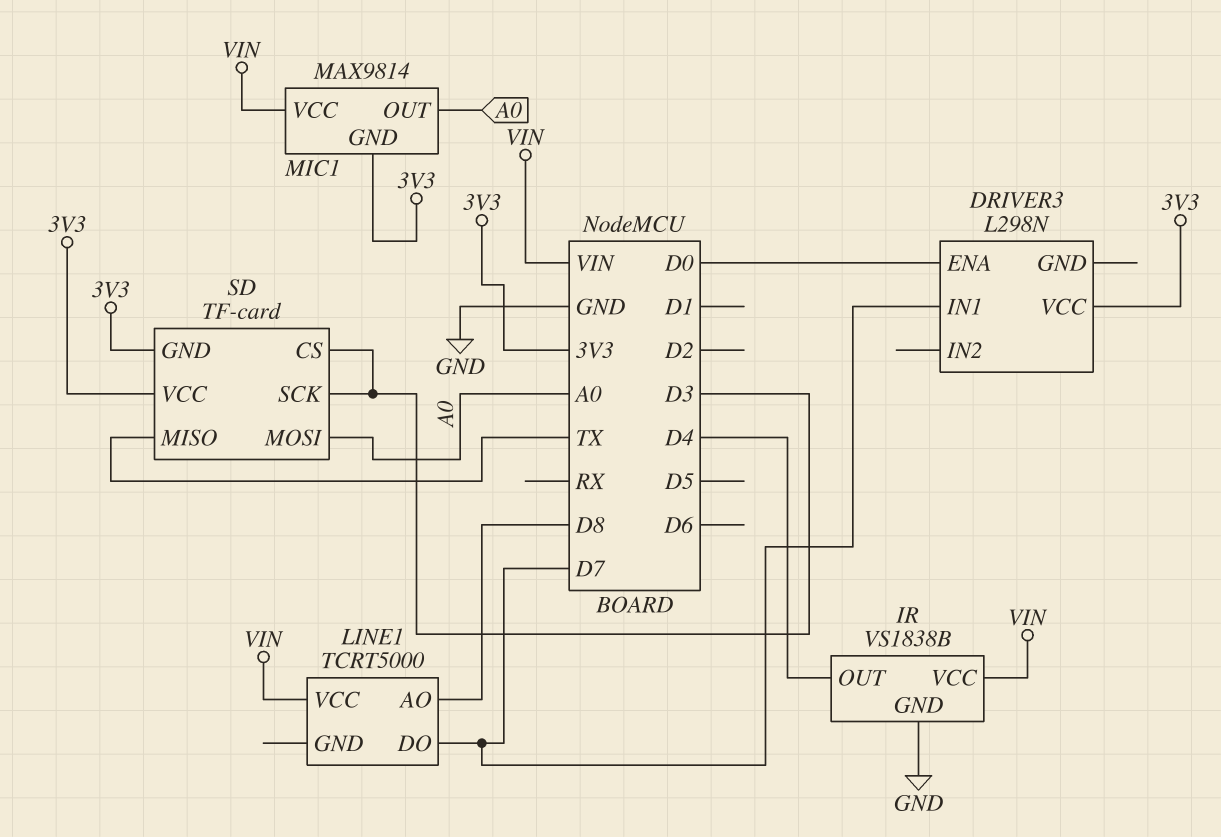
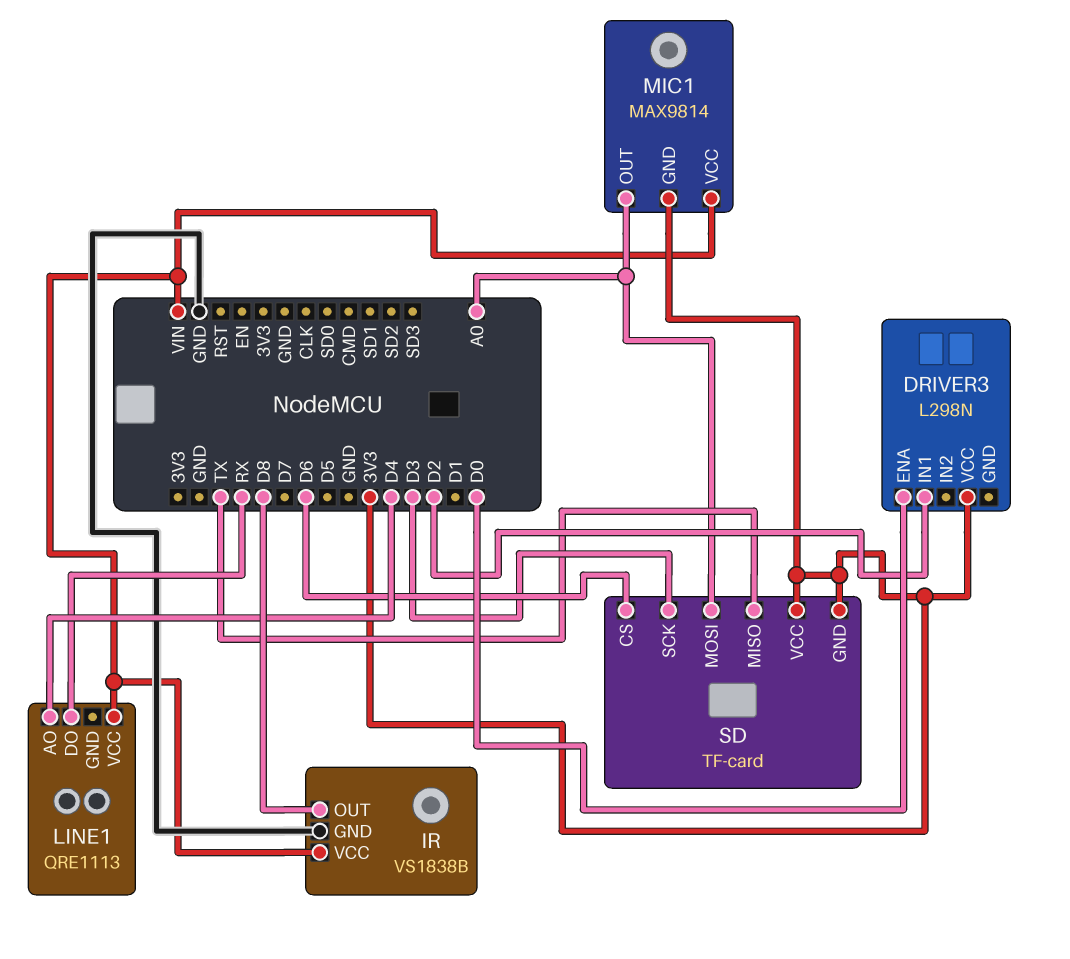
DRIVER3 pin IN1: D7 -> D2
IR pin OUT: D4 -> D8
LINE1: TCRT5000 -> QRE1113
LINE1 pin AO: D8 -> D4
LINE1 pin DO: D7 -> RX
SD pin CS: D3 -> D6

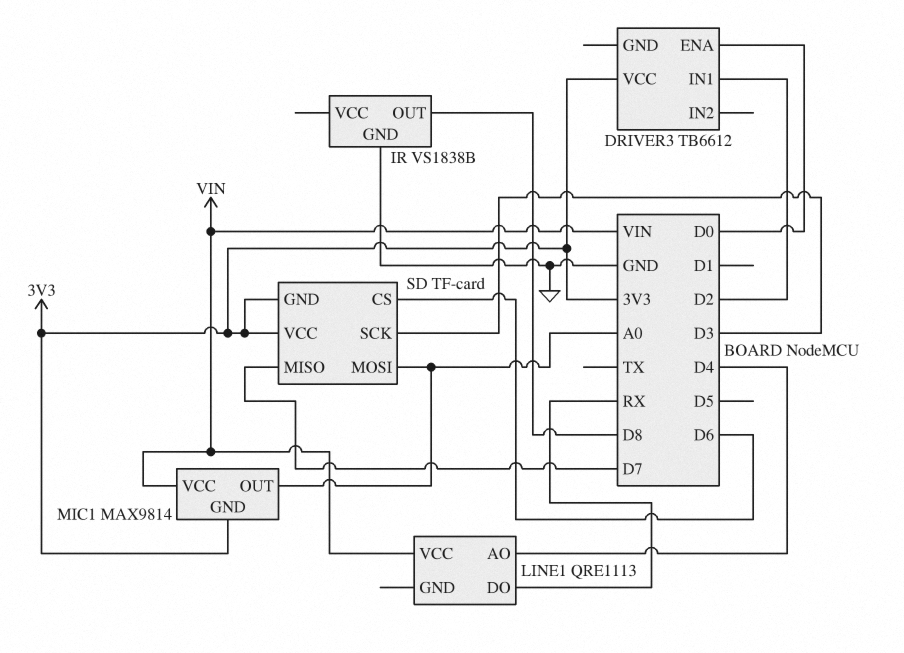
DRIVER3: L298N -> TB6612
IR pin VCC: VIN -> none
SD pin MISO: TX -> D7

